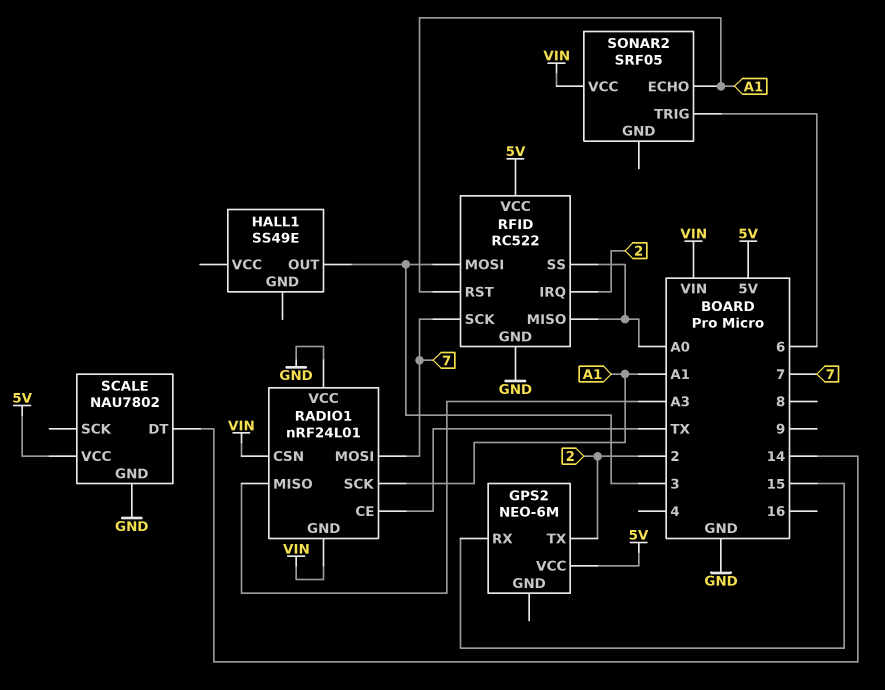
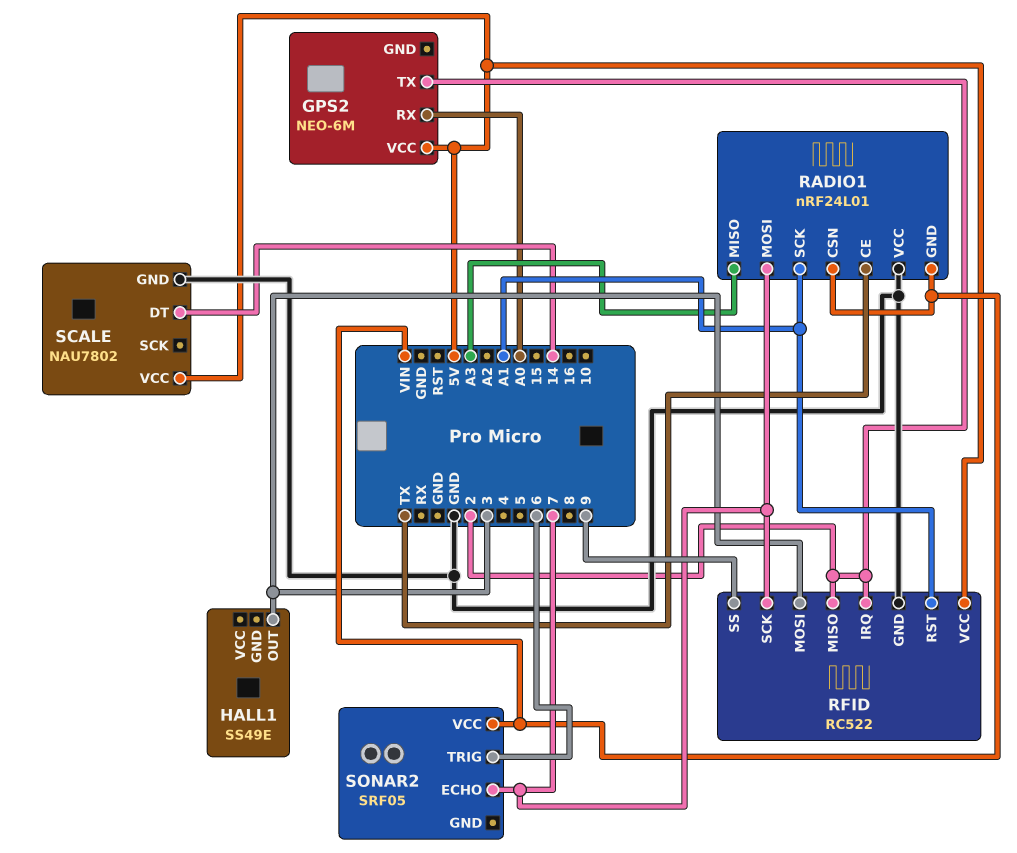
GPS2 pin RX: 15 -> A0
RFID pin MISO: A0 -> 2
RFID pin SS: A0 -> 9
SONAR2 pin ECHO: A1 -> 7

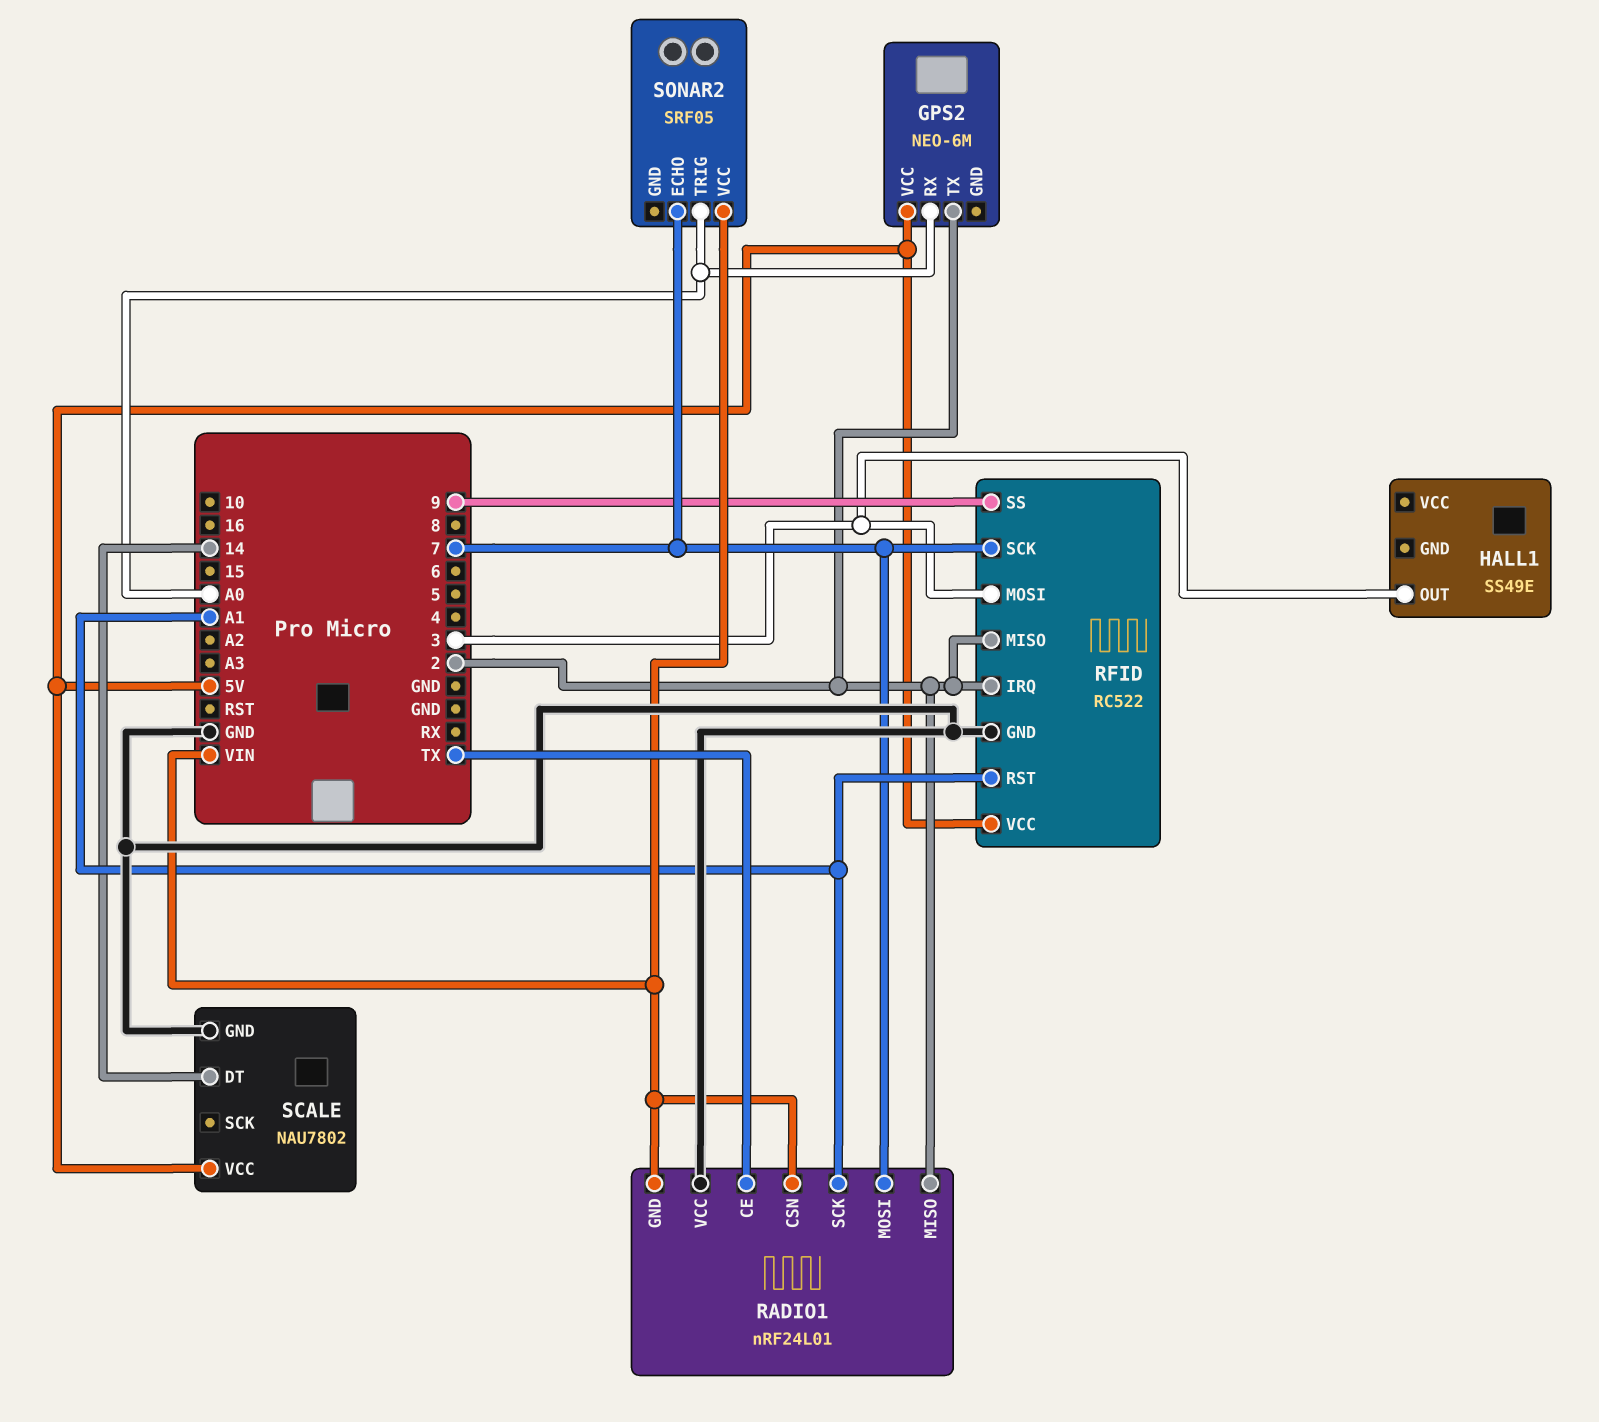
RADIO1 pin MISO: A3 -> 2
SONAR2 pin TRIG: 6 -> A0

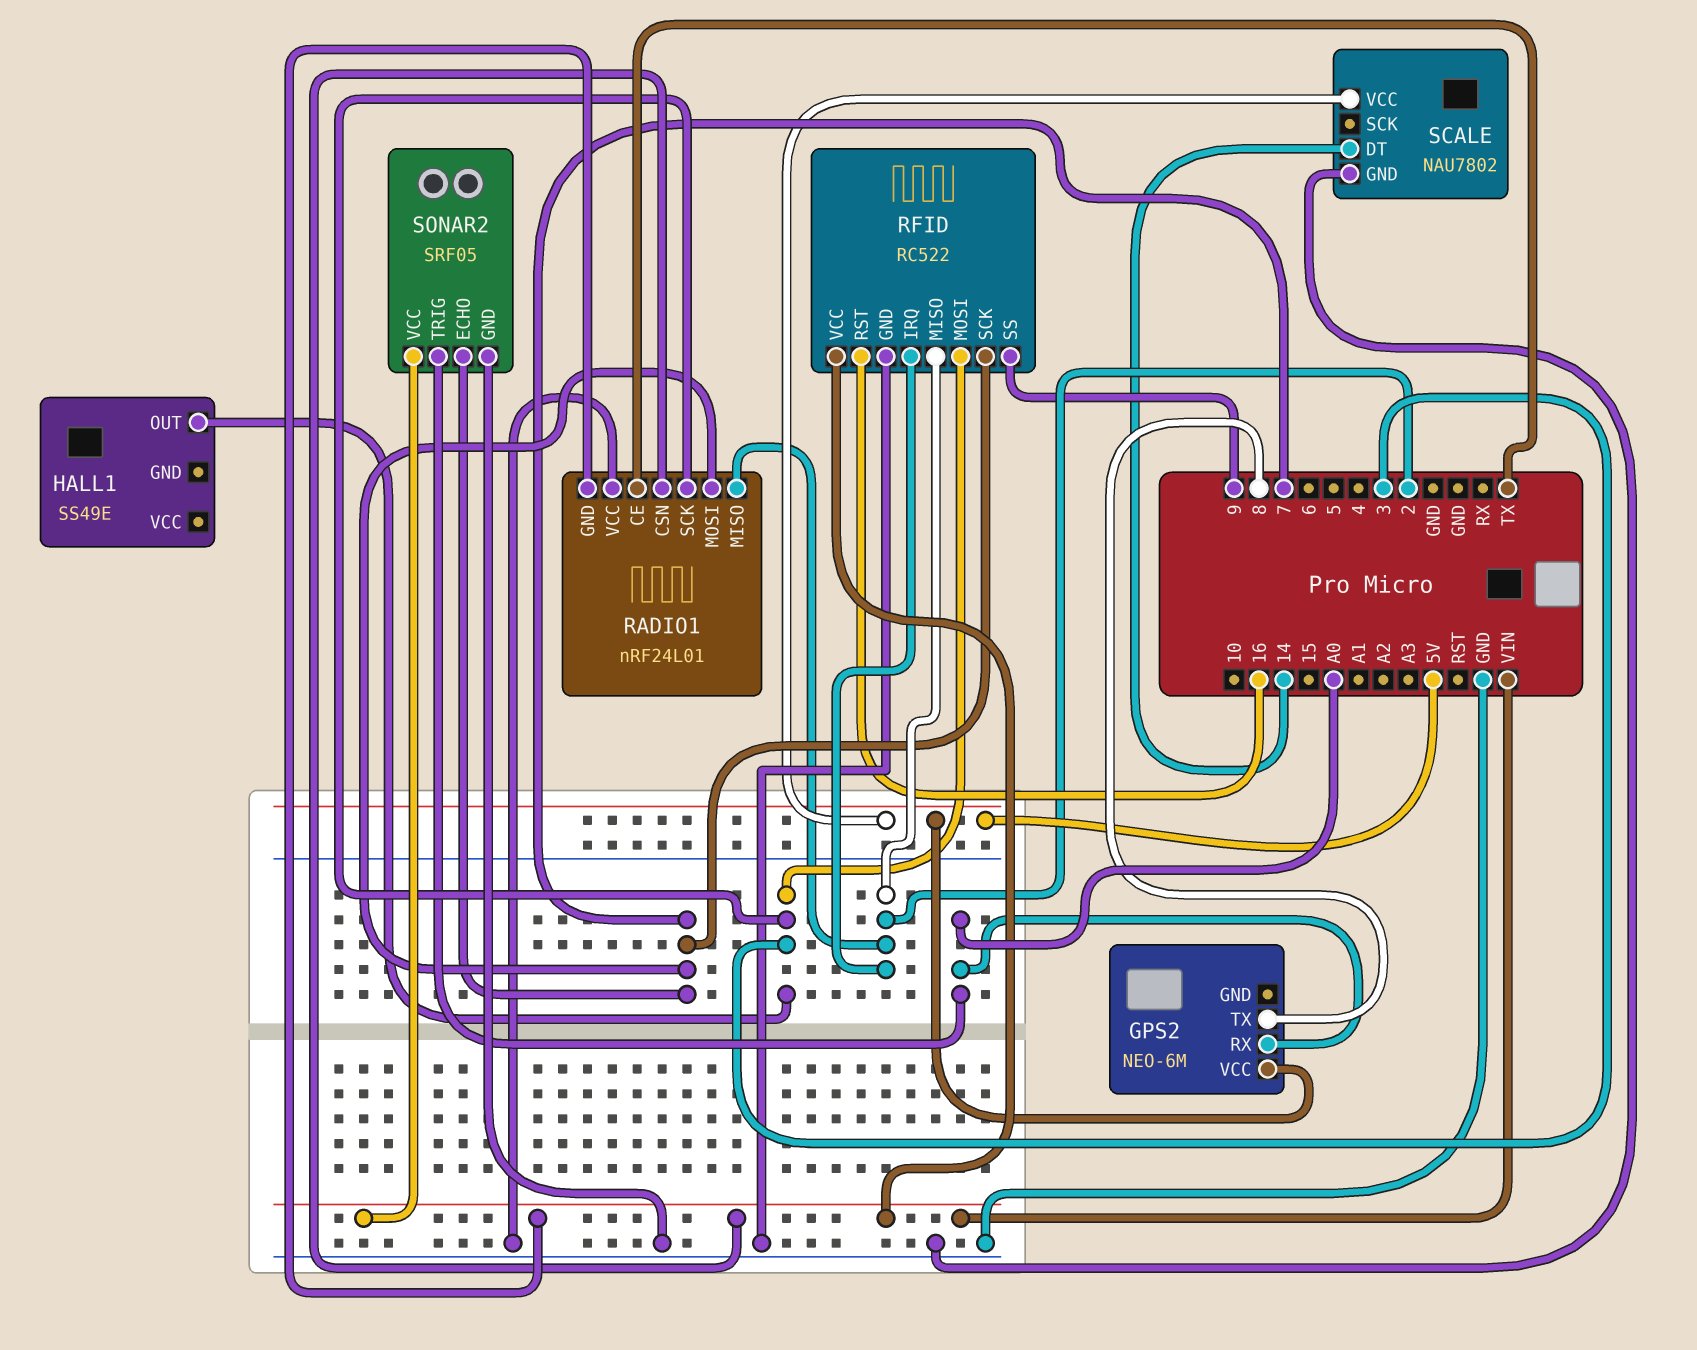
GPS2 pin TX: 2 -> 8
RADIO1 pin SCK: A1 -> 3
RFID pin RST: A1 -> 16
RFID pin VCC: 5V -> VIN
SONAR2 pin GND: none -> GND

